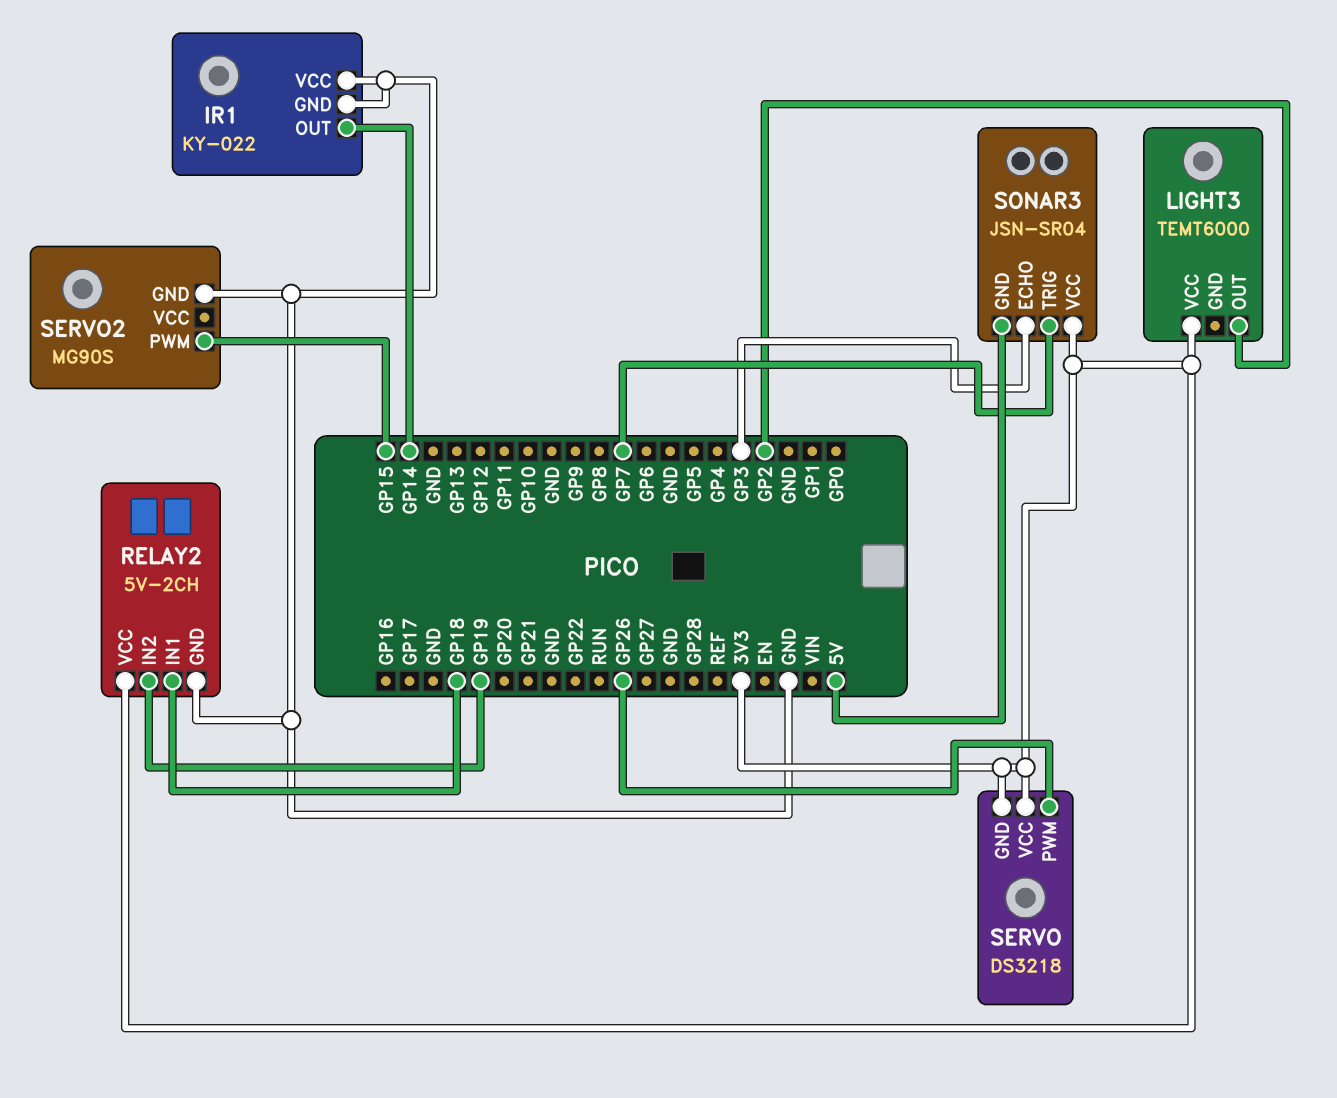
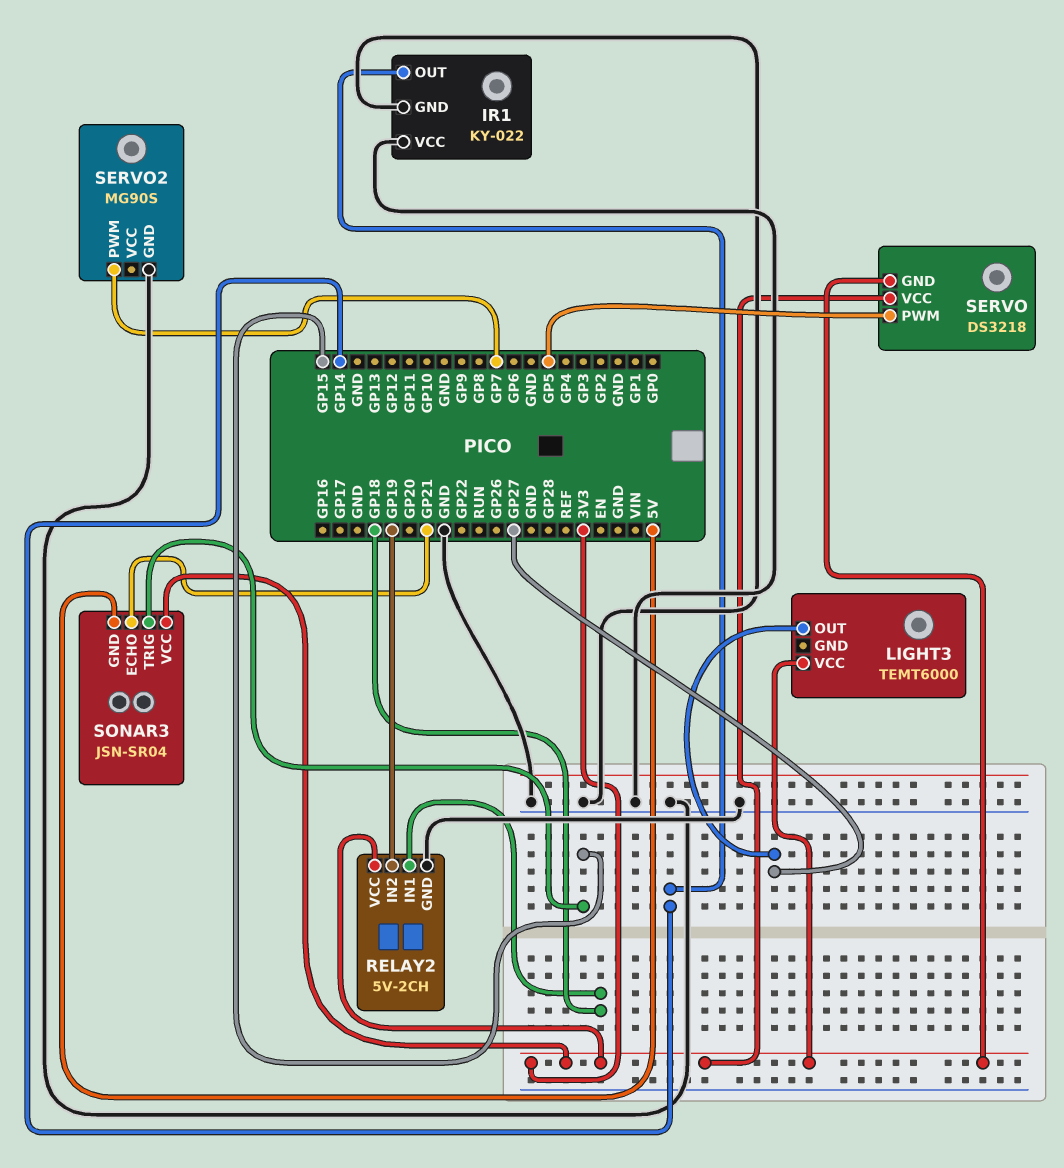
LIGHT3 pin OUT: GP2 -> GP27
SERVO pin PWM: GP26 -> GP5
SERVO2 pin PWM: GP15 -> GP7
SONAR3 pin ECHO: GP3 -> GP21
SONAR3 pin TRIG: GP7 -> GP15

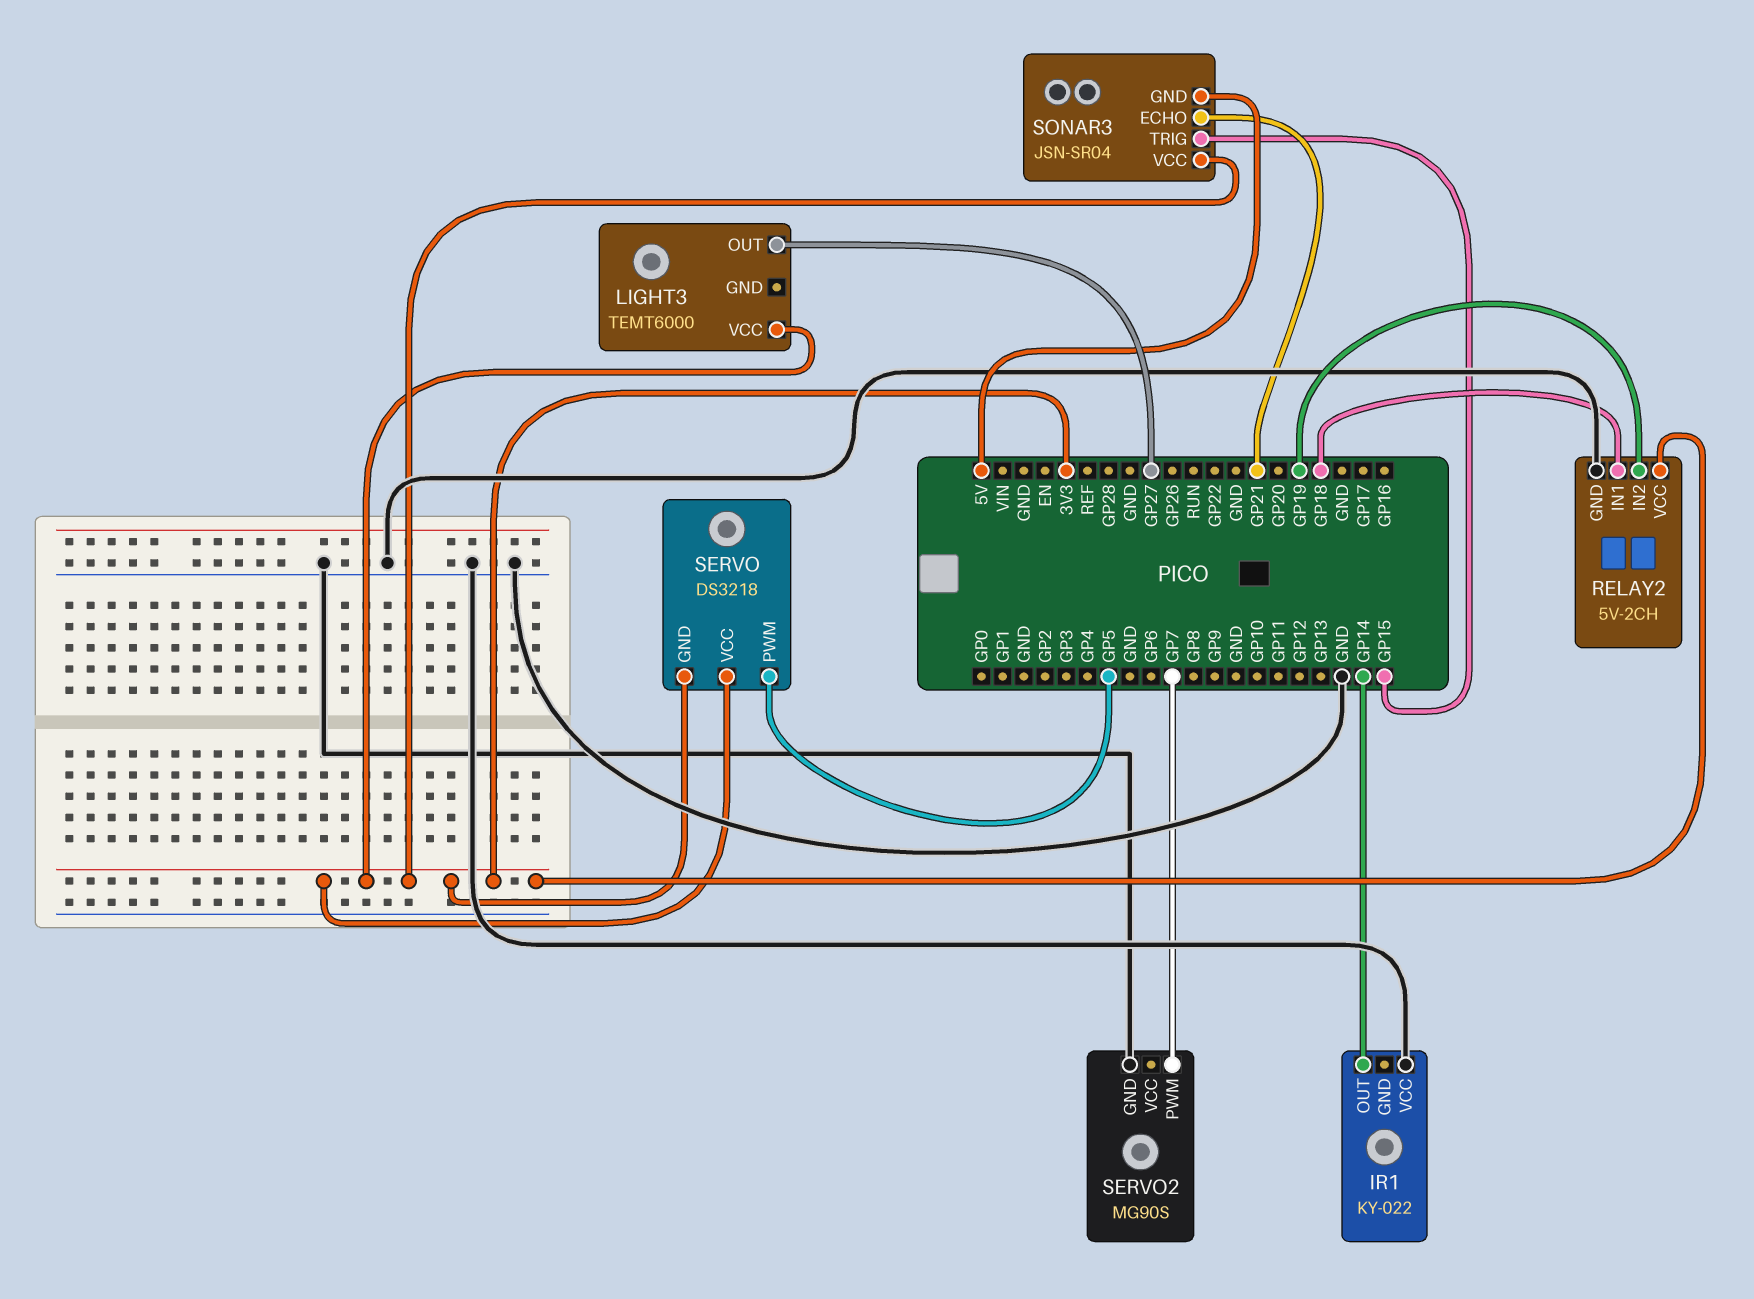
IR1 pin GND: GND -> none

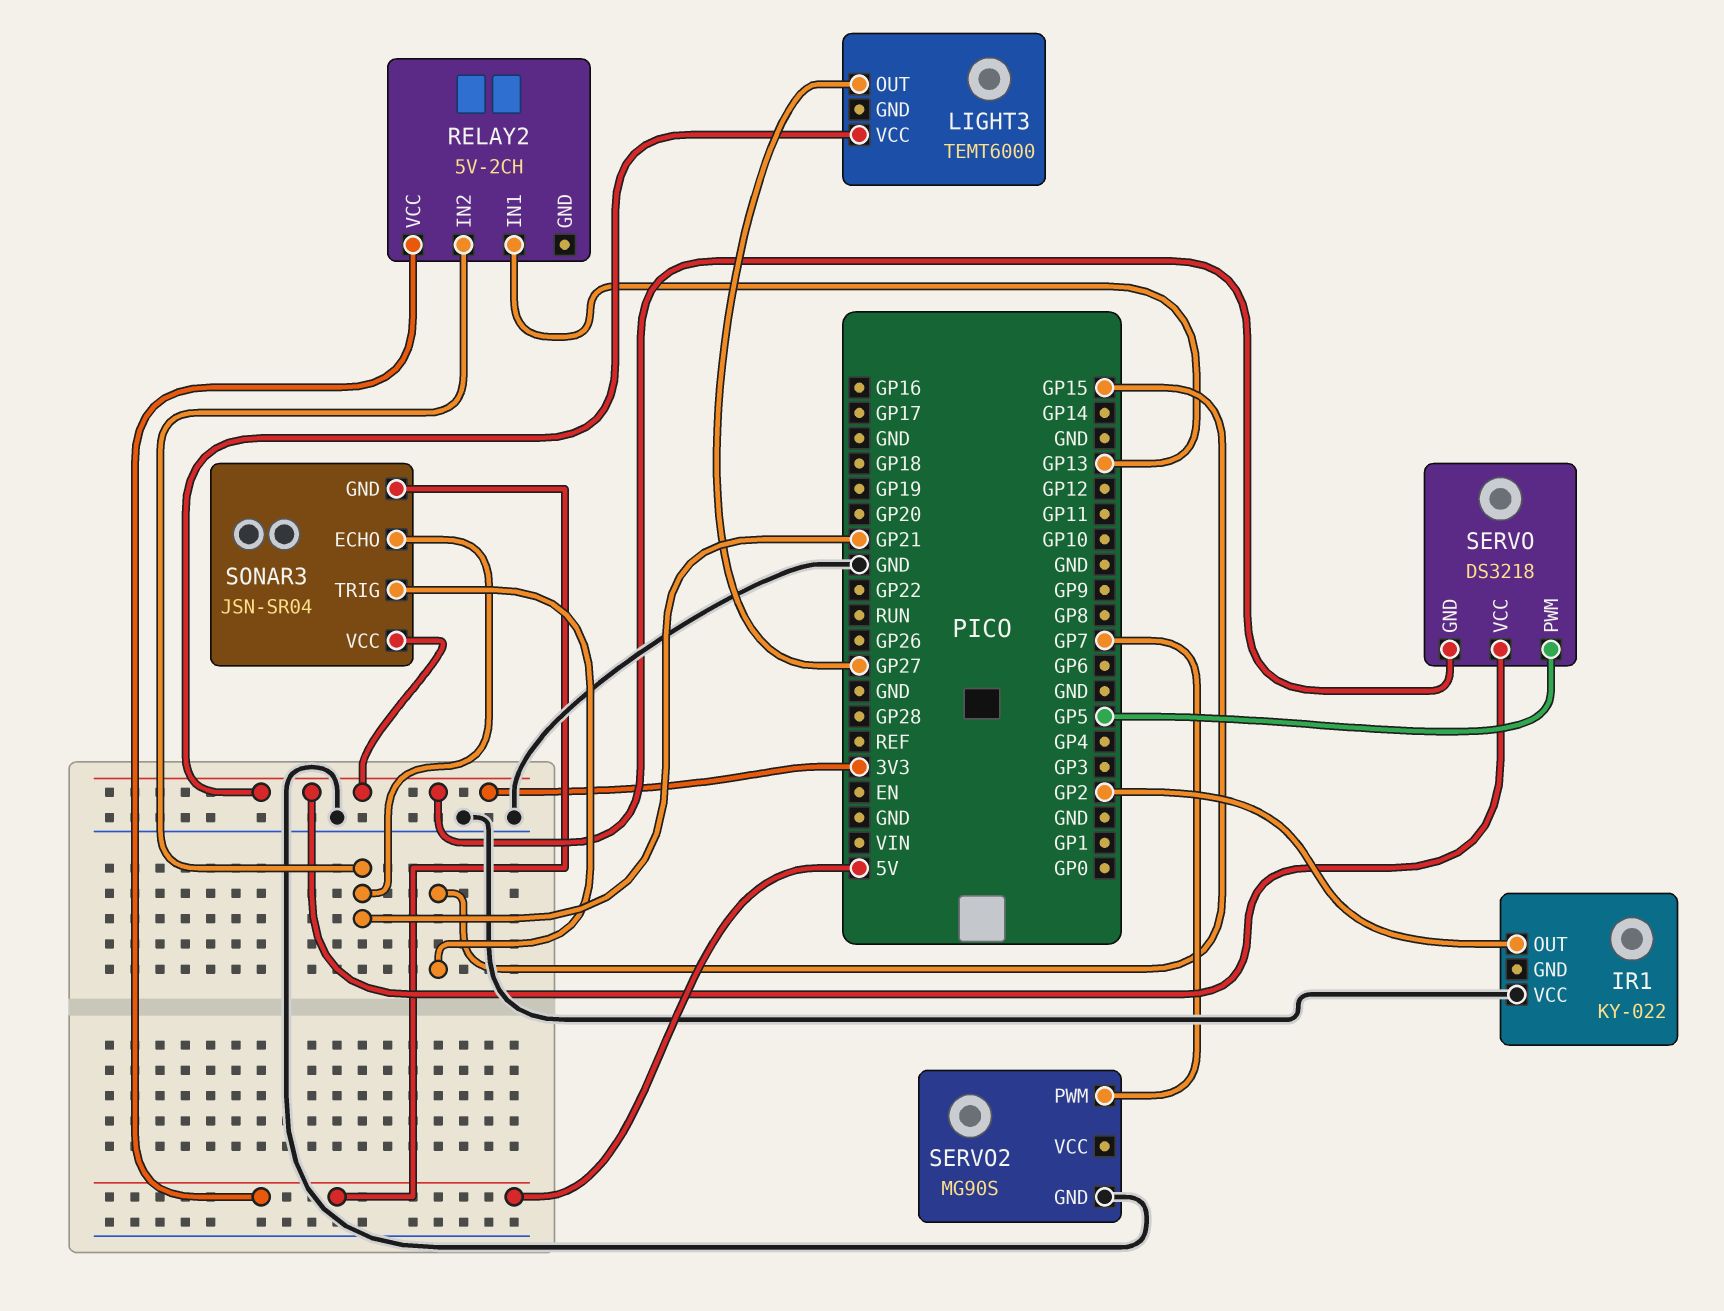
IR1 pin OUT: GP14 -> GP2
RELAY2 pin GND: GND -> none
RELAY2 pin IN1: GP18 -> GP13
RELAY2 pin IN2: GP19 -> GP21
RELAY2 pin VCC: 3V3 -> 5V

